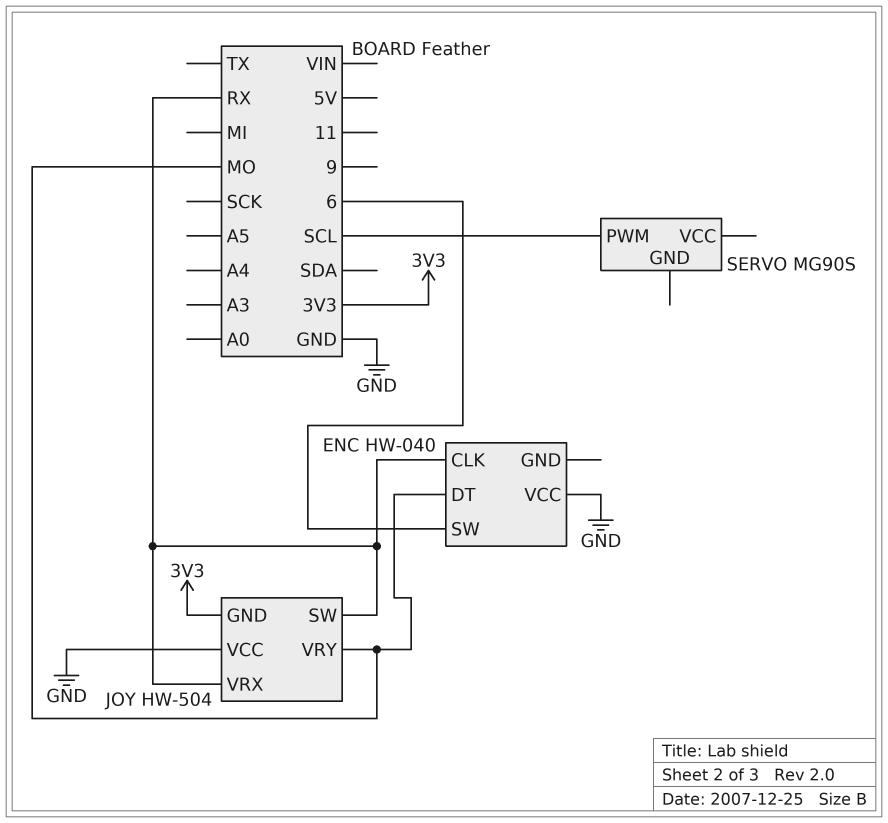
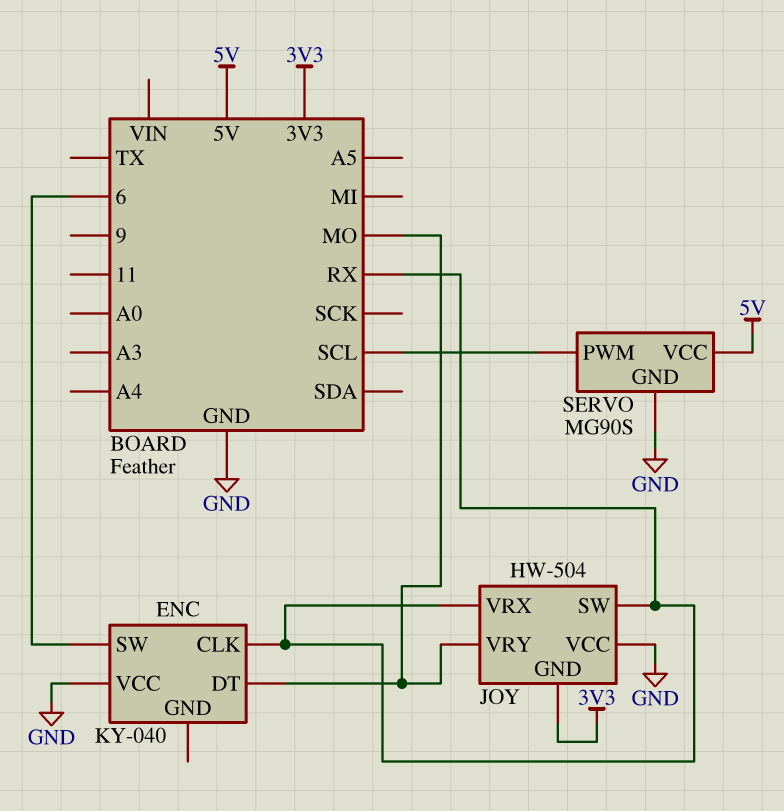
ENC: HW-040 -> KY-040
SERVO pin GND: none -> GND
SERVO pin VCC: none -> 5V

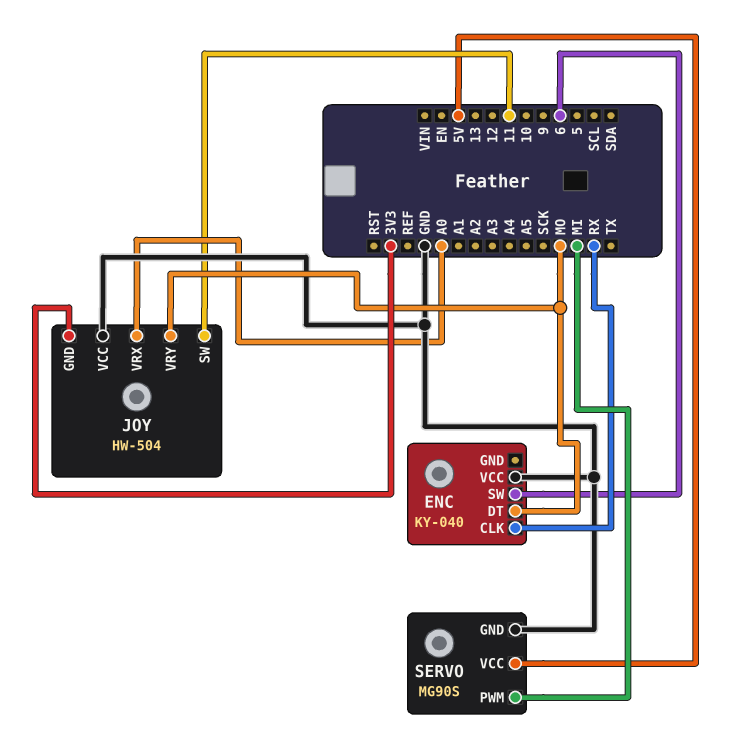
JOY pin SW: RX -> 11
JOY pin VRX: RX -> A0
SERVO pin PWM: SCL -> MI

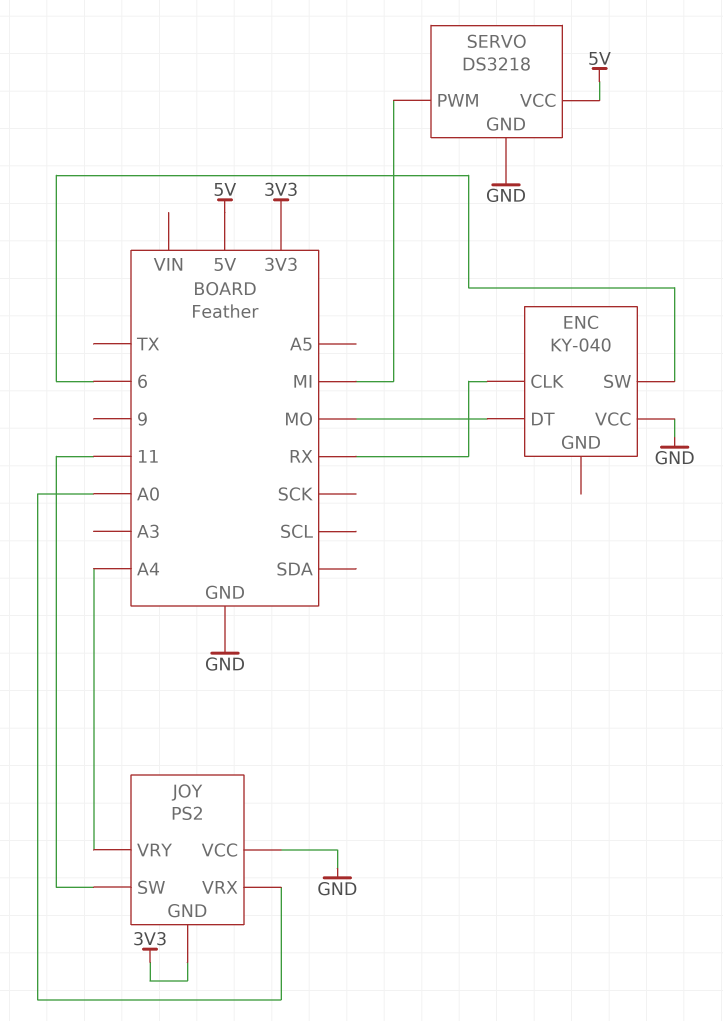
JOY: HW-504 -> PS2
JOY pin VRY: MO -> A4
SERVO: MG90S -> DS3218

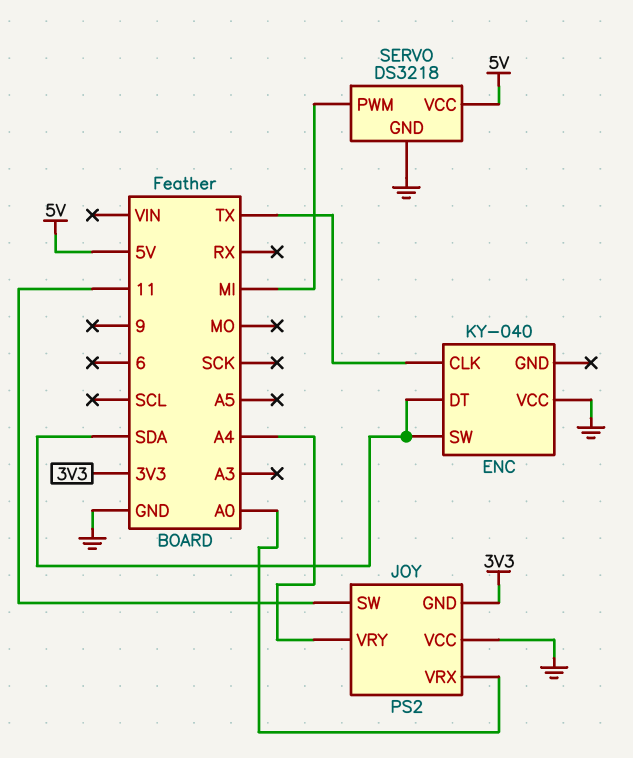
ENC pin CLK: RX -> TX
ENC pin DT: MO -> SDA
ENC pin SW: 6 -> SDA

